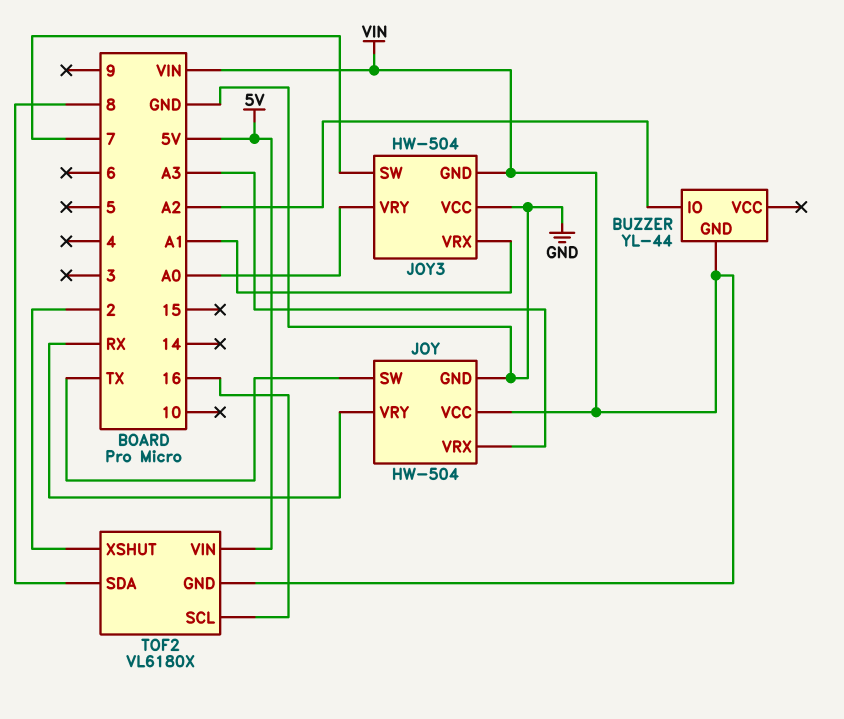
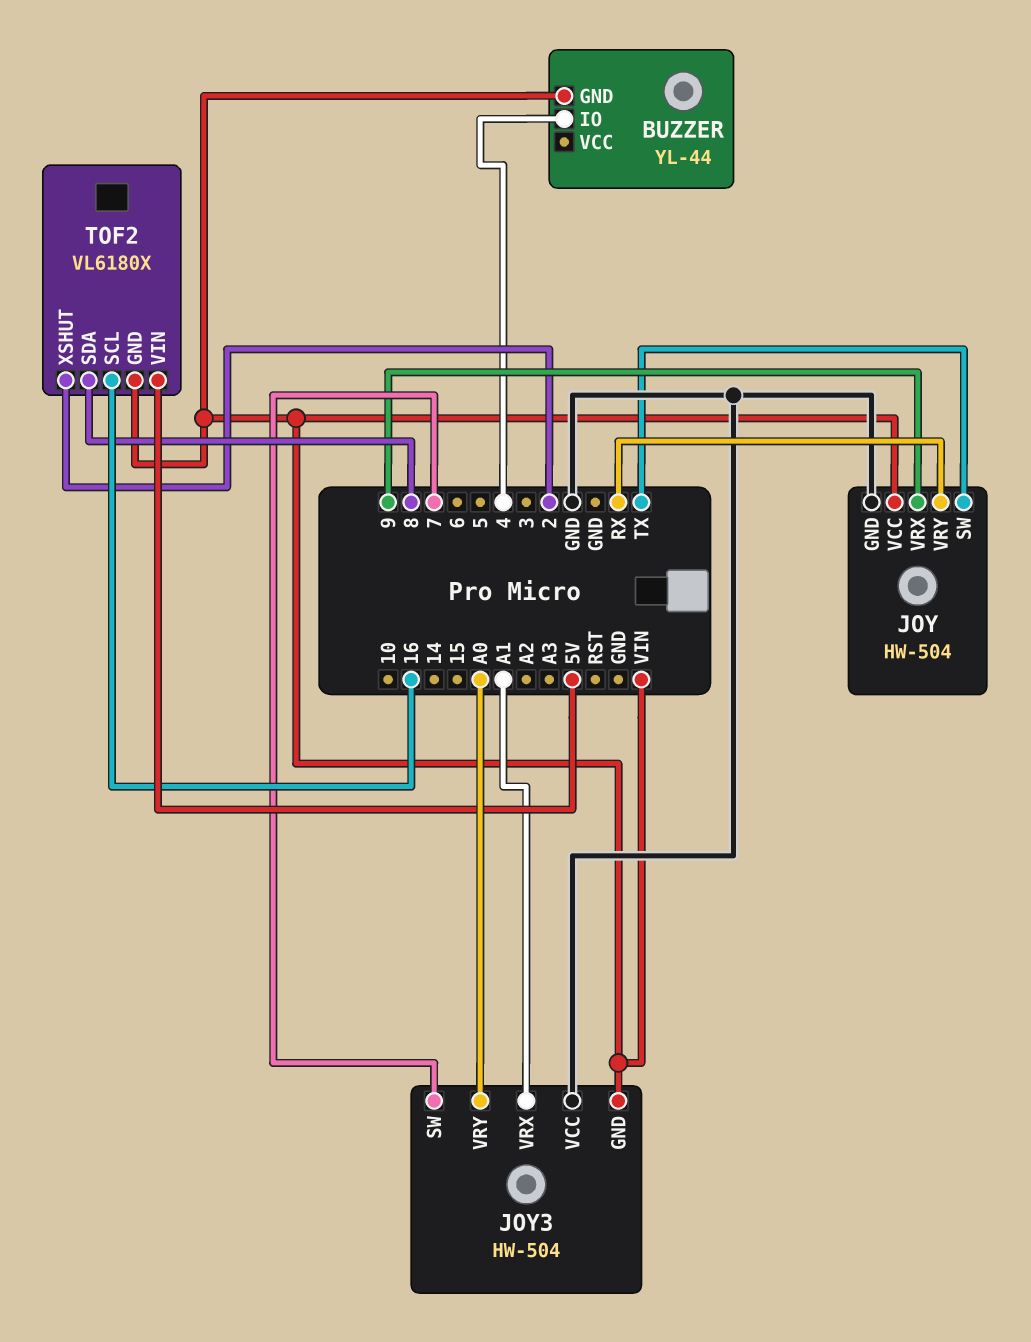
BUZZER pin IO: A2 -> 4
JOY pin VRX: A3 -> 9

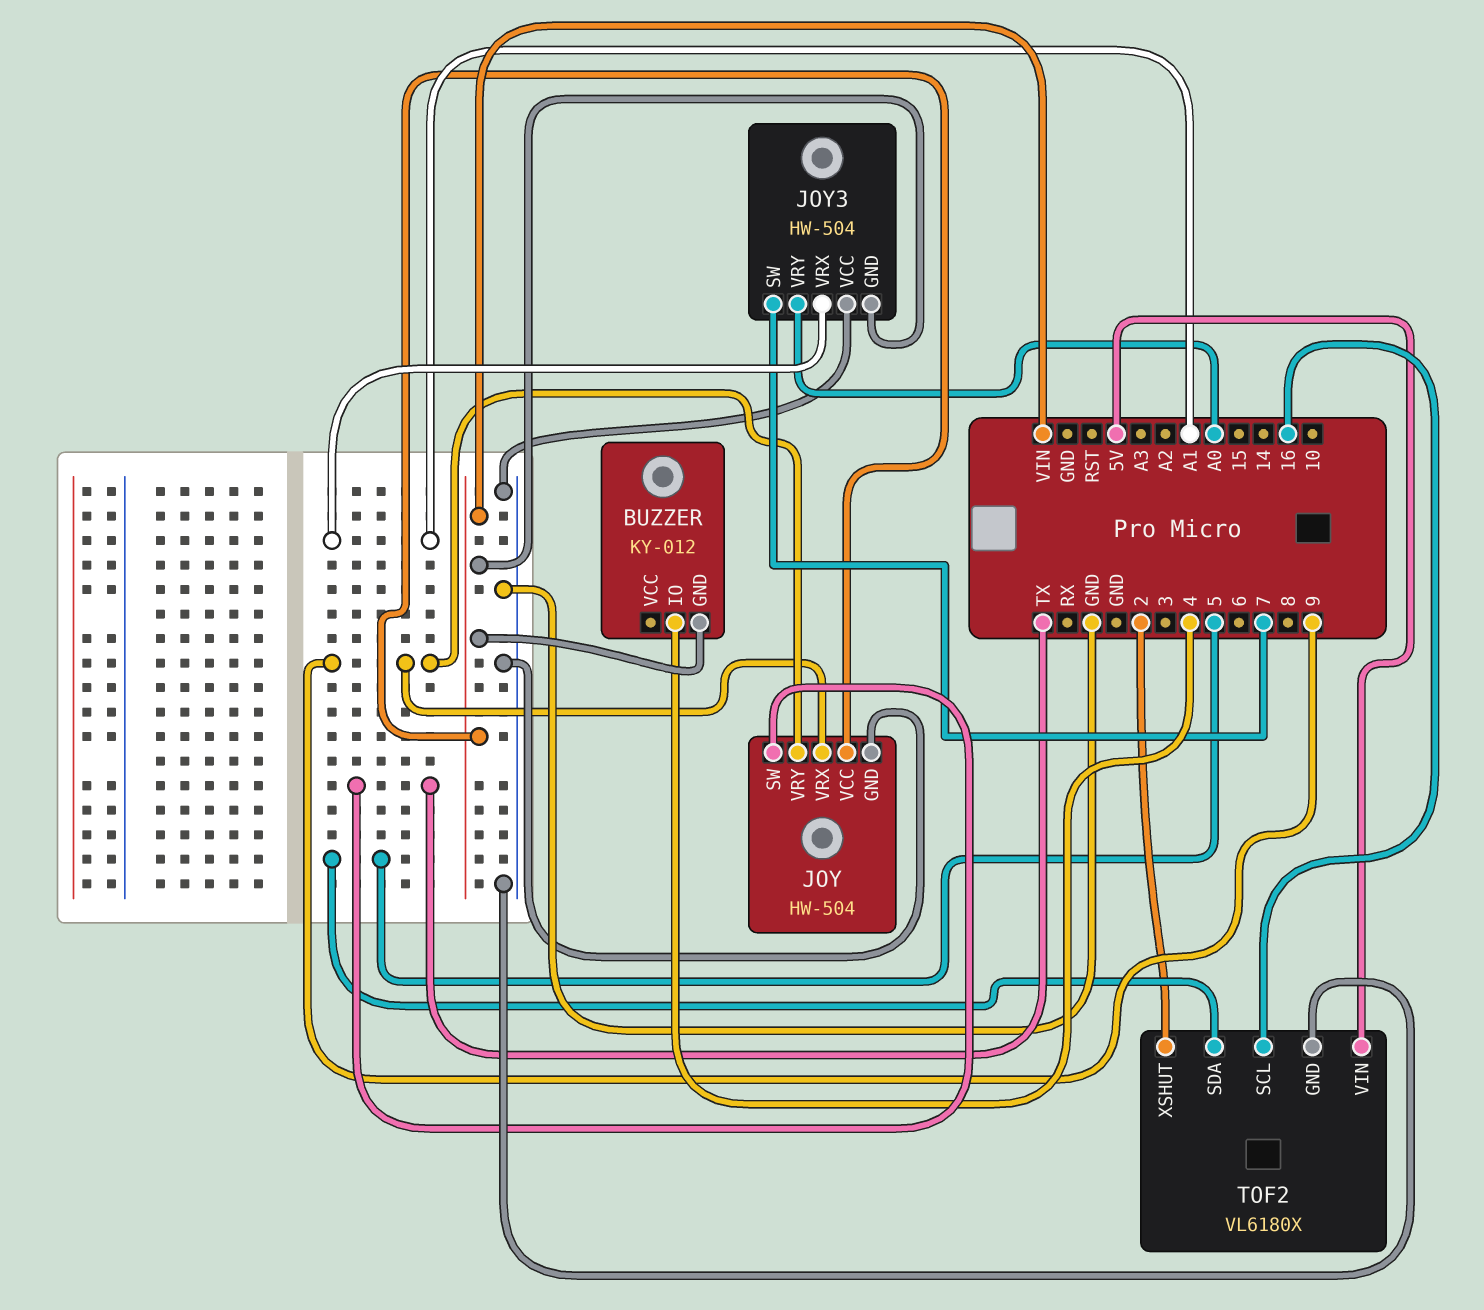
BUZZER: YL-44 -> KY-012
JOY pin VRY: RX -> 9
TOF2 pin GND: VIN -> GND
TOF2 pin SDA: 8 -> 5

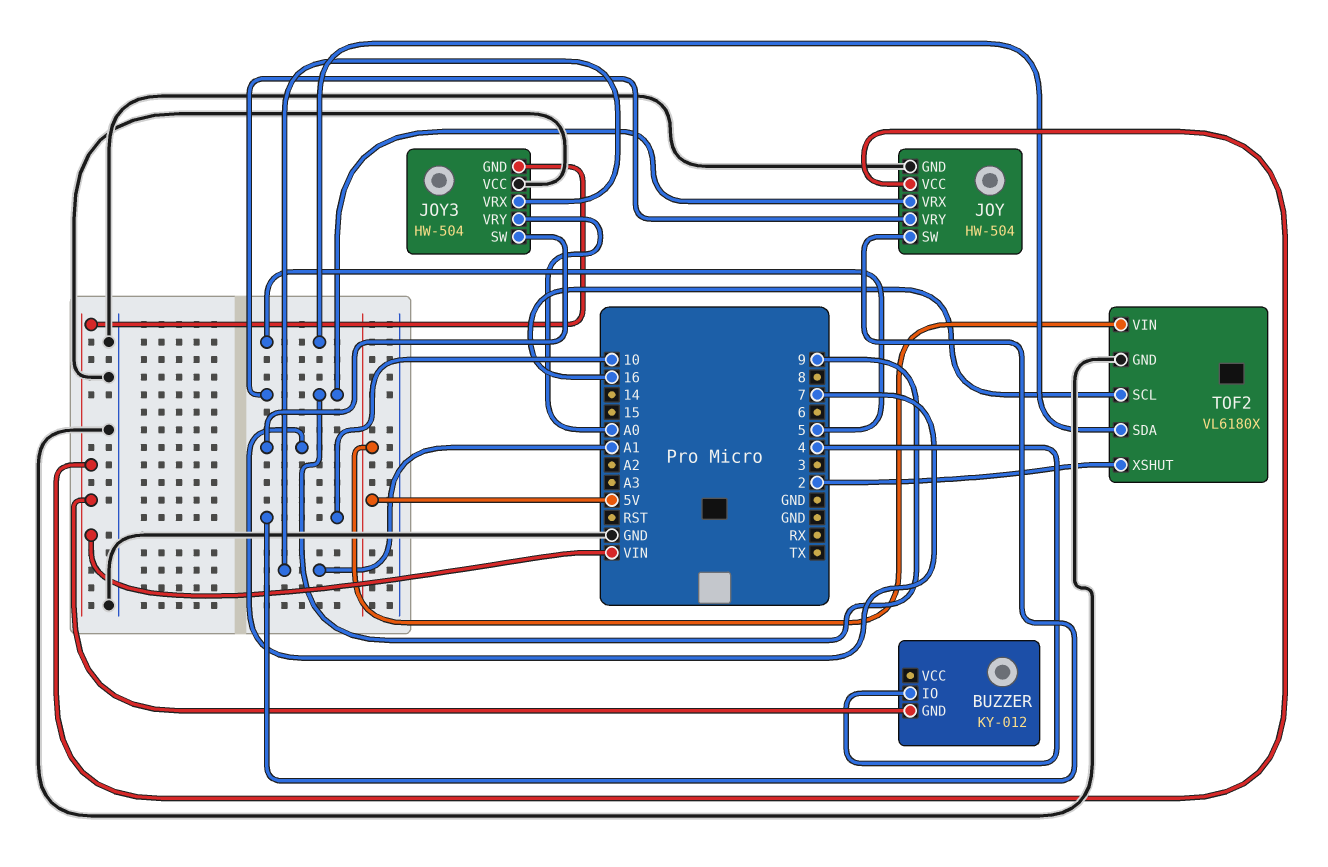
JOY pin SW: TX -> 10

